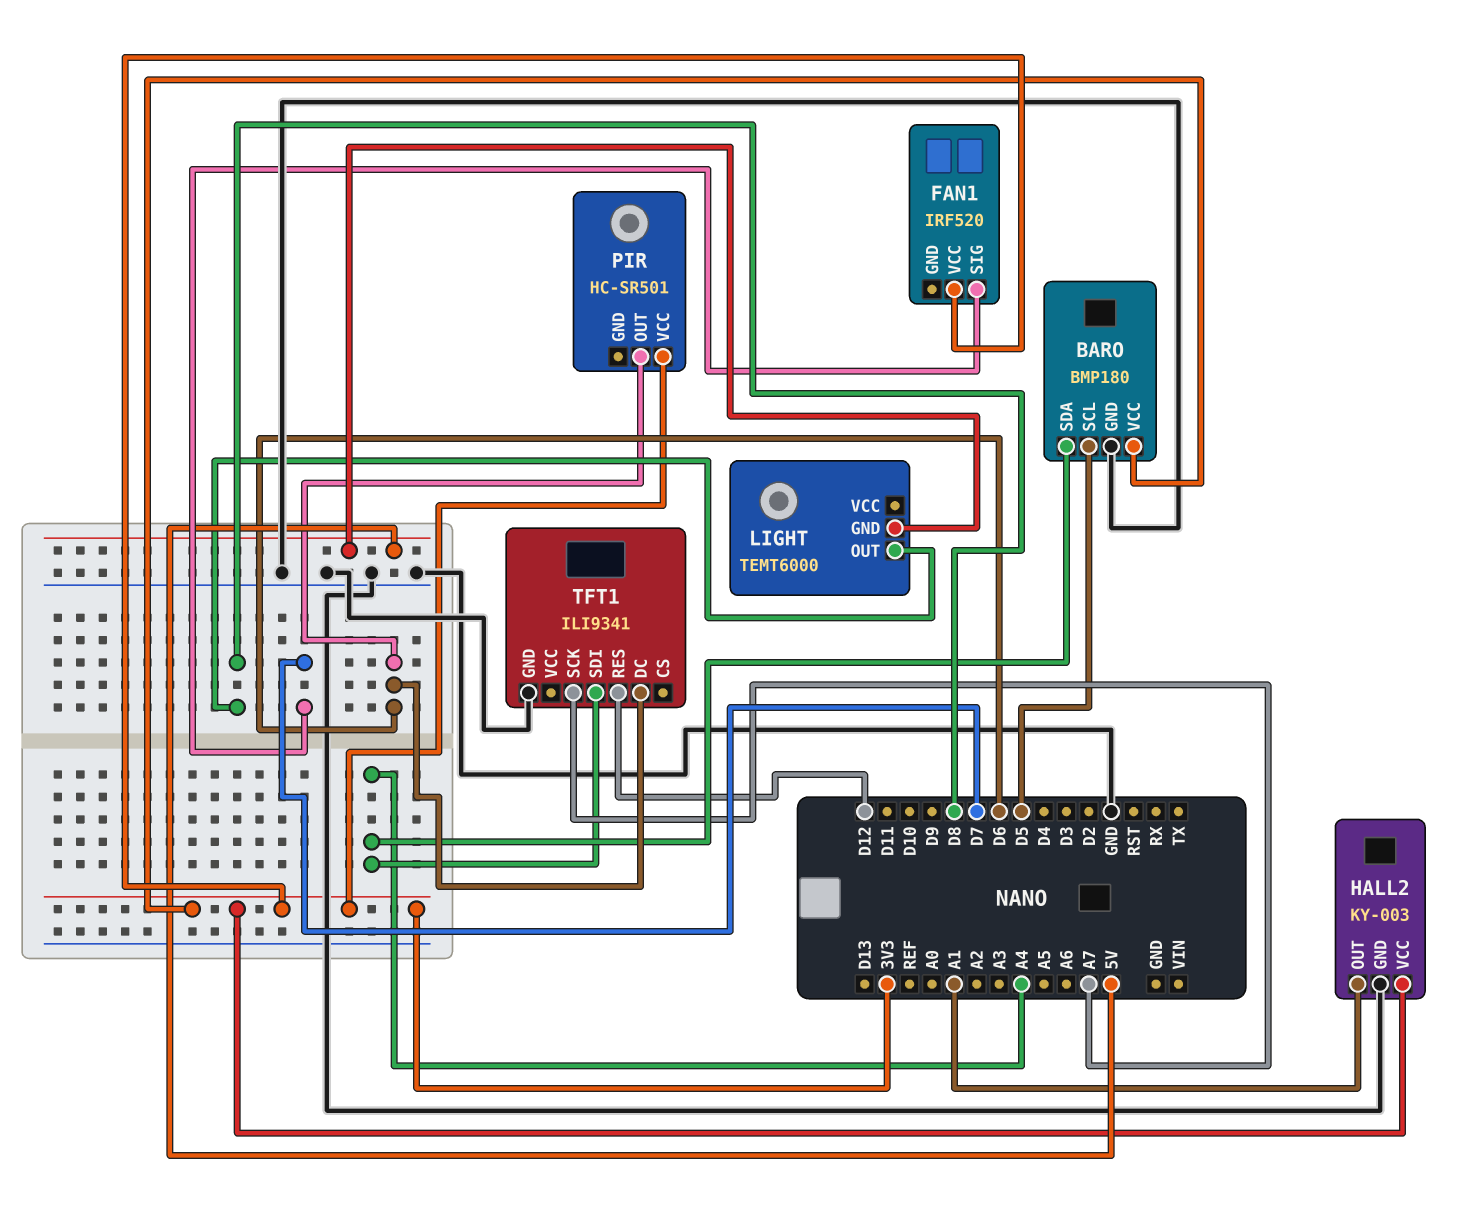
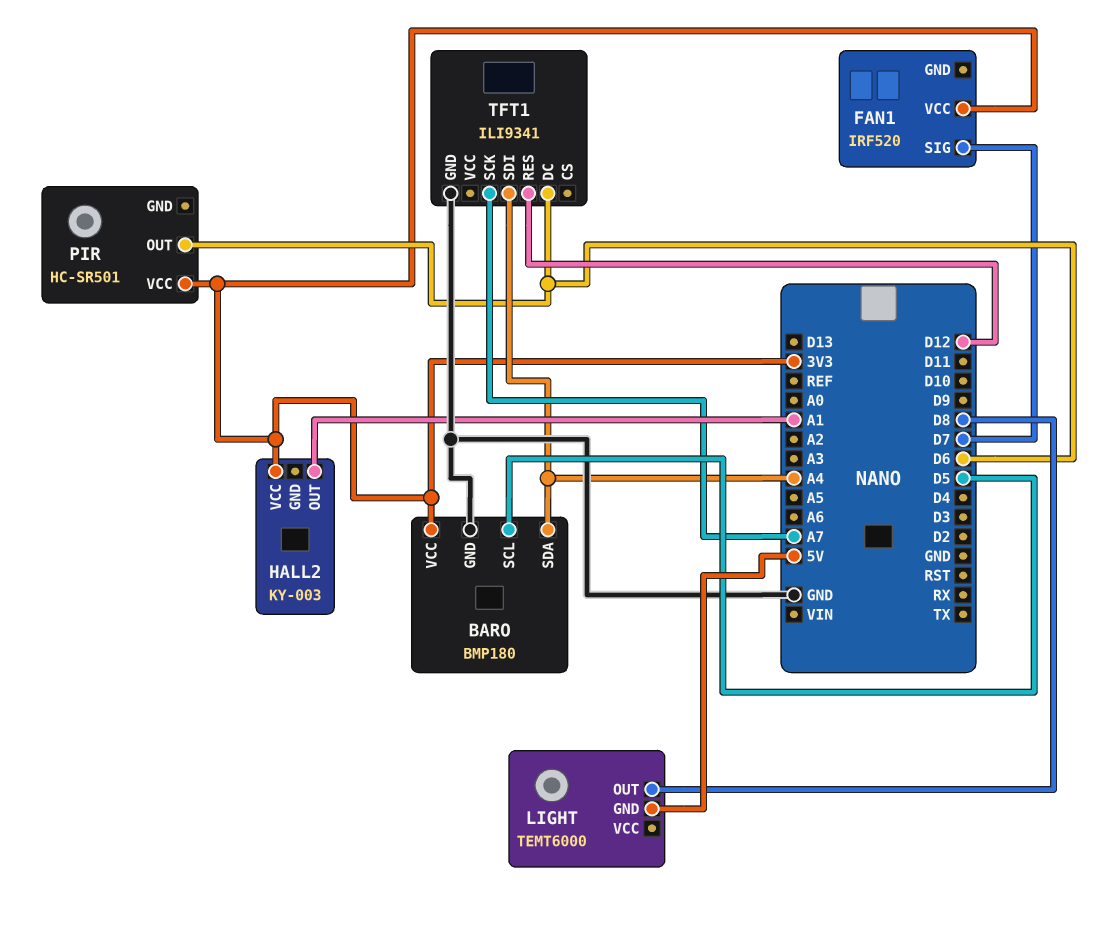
HALL2 pin GND: GND -> none

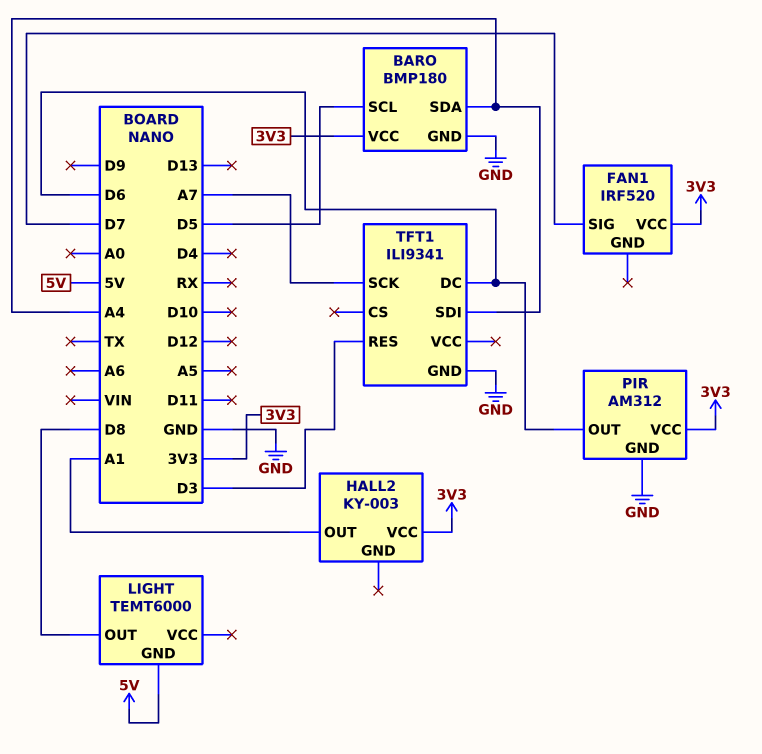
PIR: HC-SR501 -> AM312
PIR pin GND: none -> GND
TFT1 pin RES: D12 -> D3

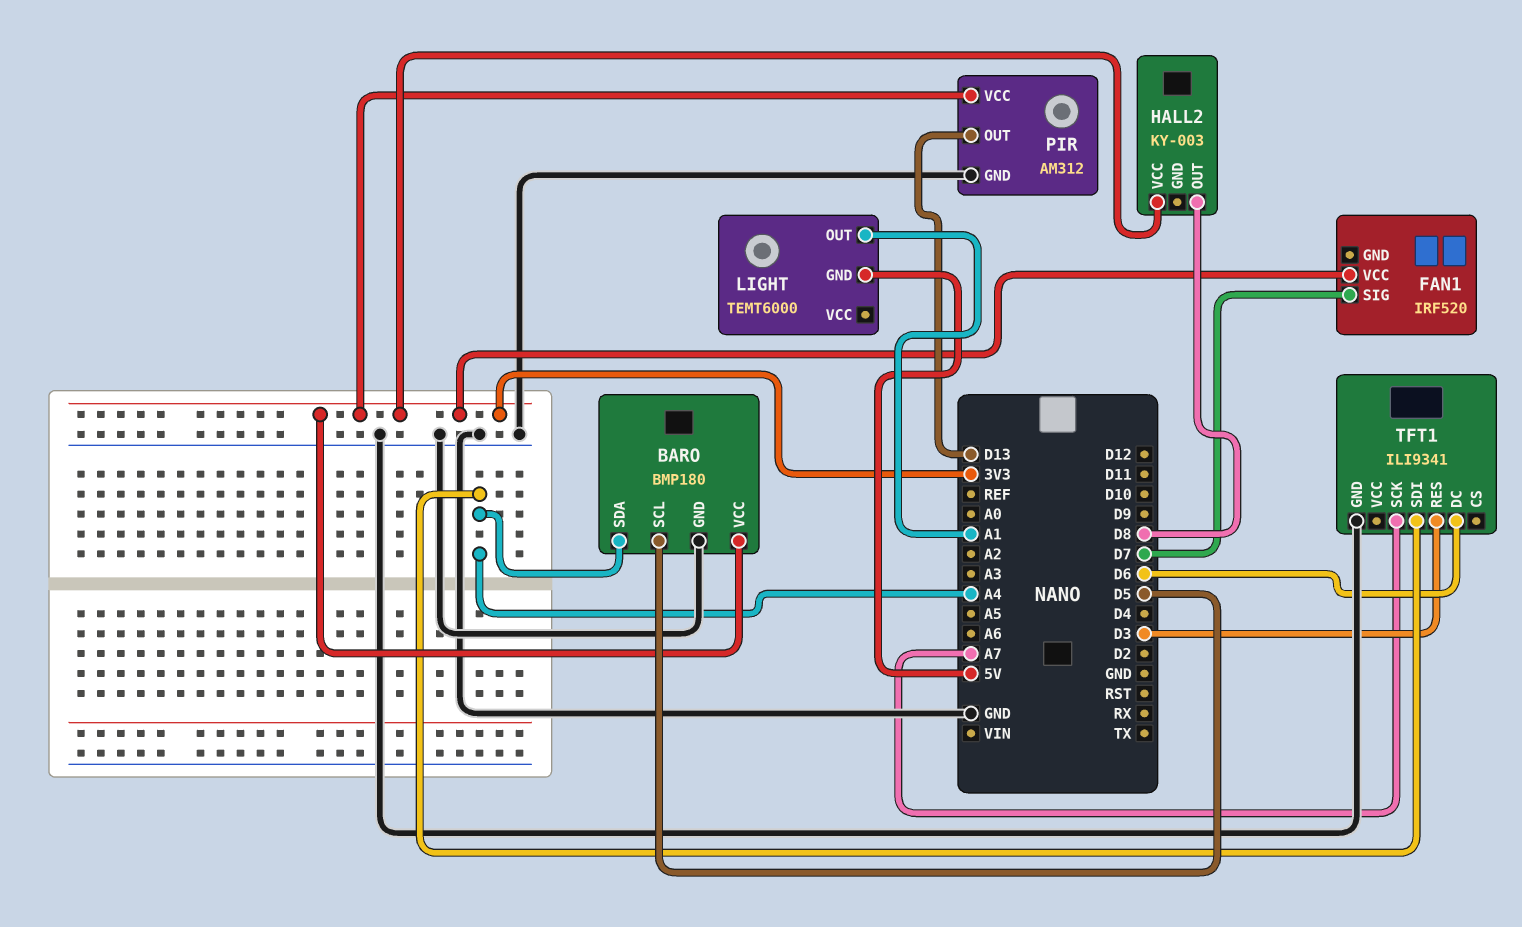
HALL2 pin OUT: A1 -> D8
LIGHT pin OUT: D8 -> A1
PIR pin OUT: D6 -> D13

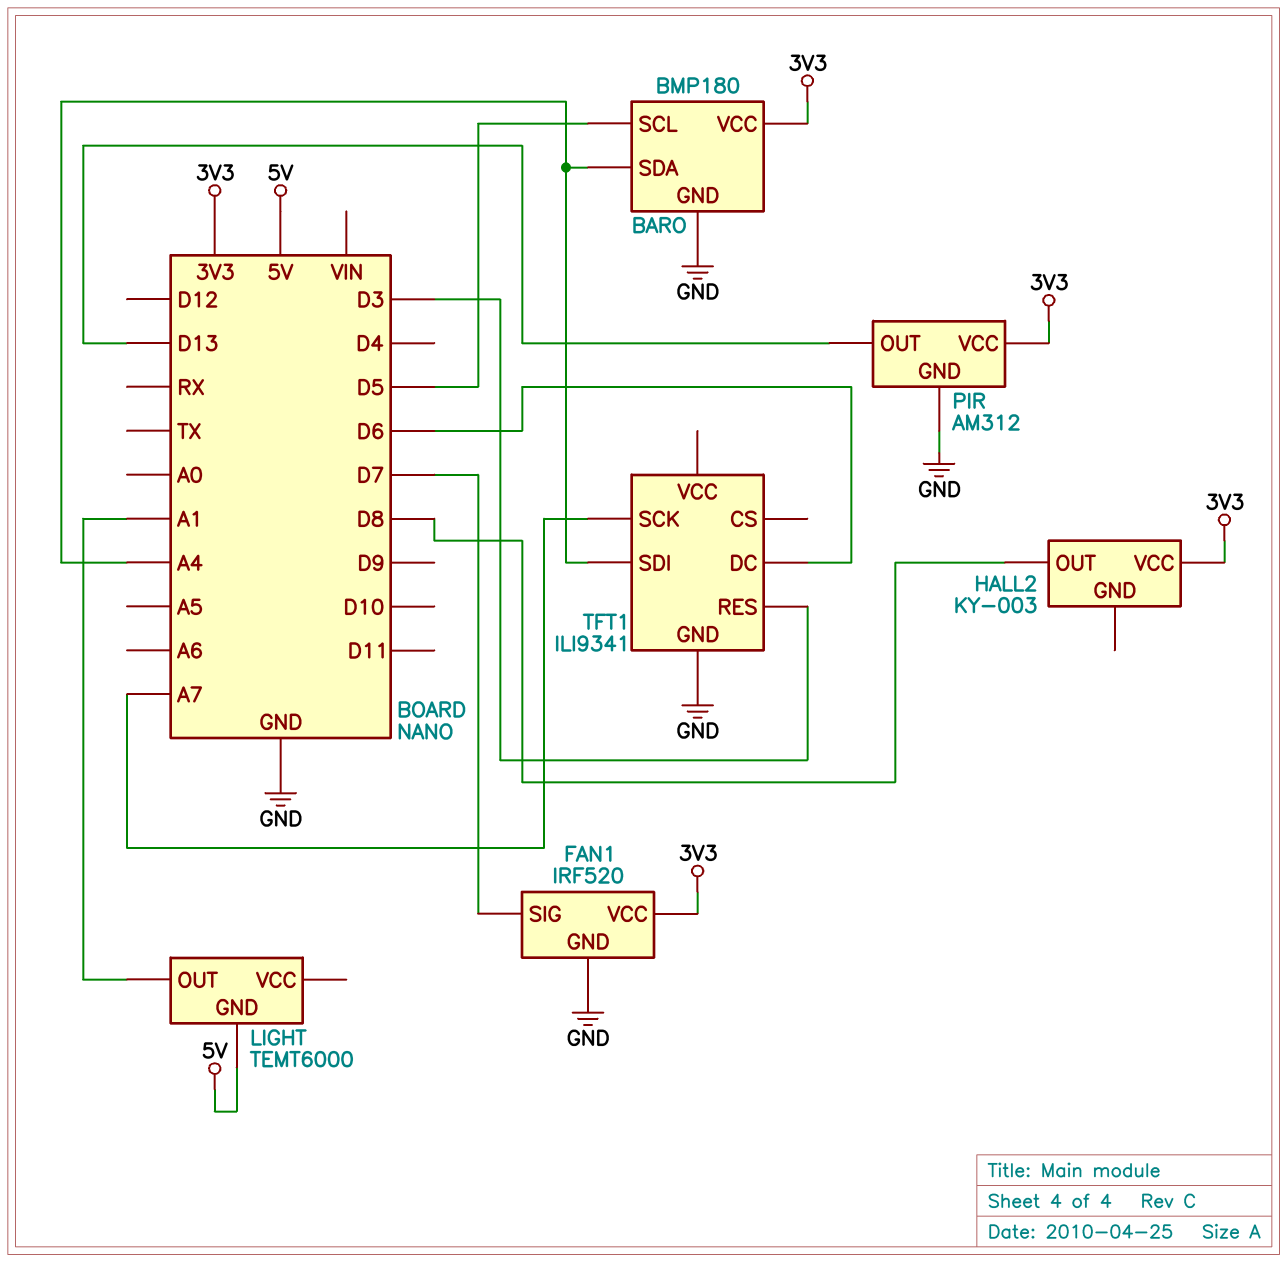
FAN1 pin GND: none -> GND

